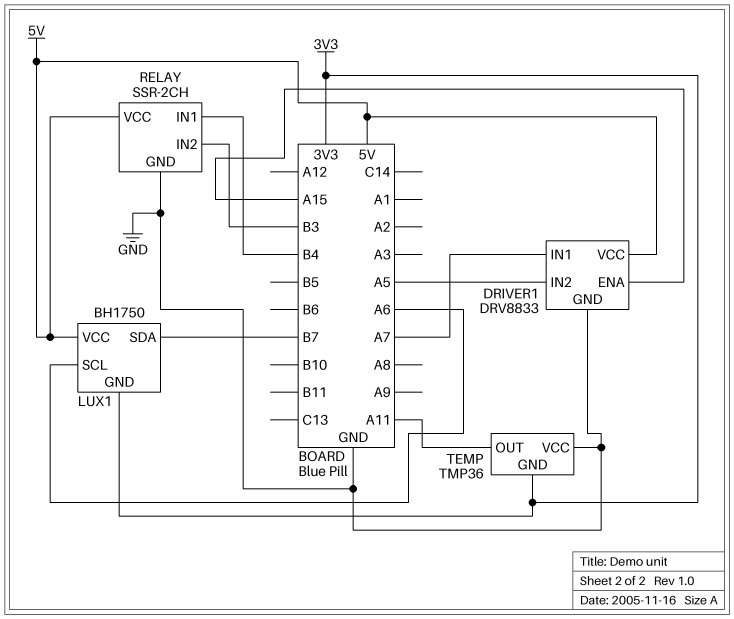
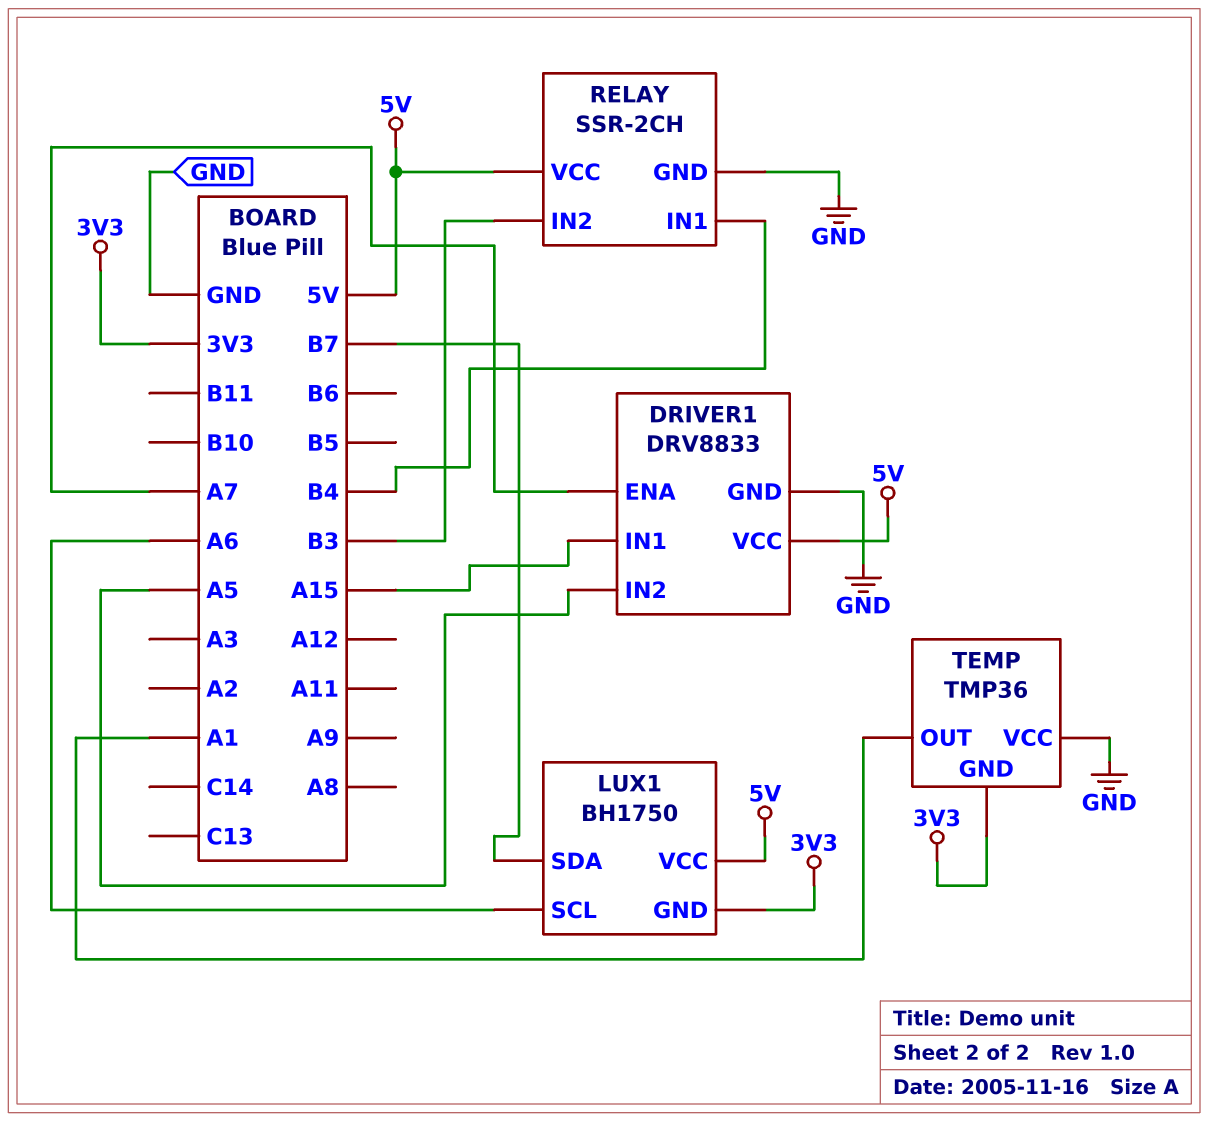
DRIVER1 pin ENA: A15 -> A7
DRIVER1 pin IN1: A7 -> A15
TEMP pin OUT: A11 -> A1

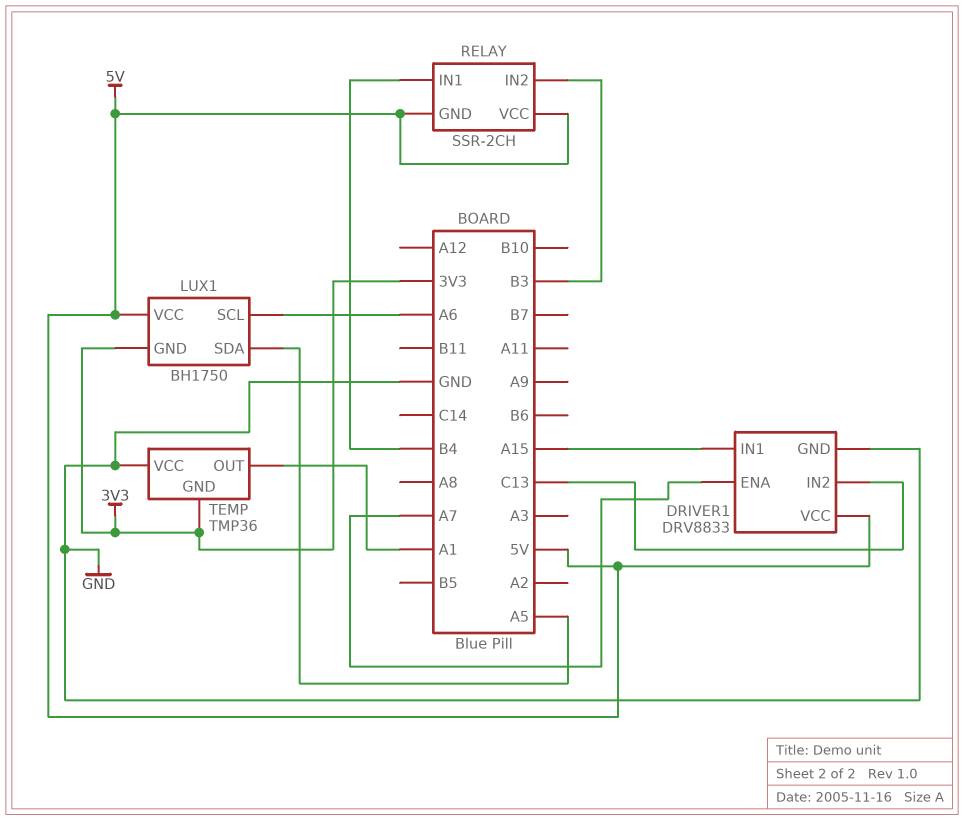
DRIVER1 pin IN2: A5 -> C13
LUX1 pin SDA: B7 -> A5
RELAY pin GND: GND -> 5V

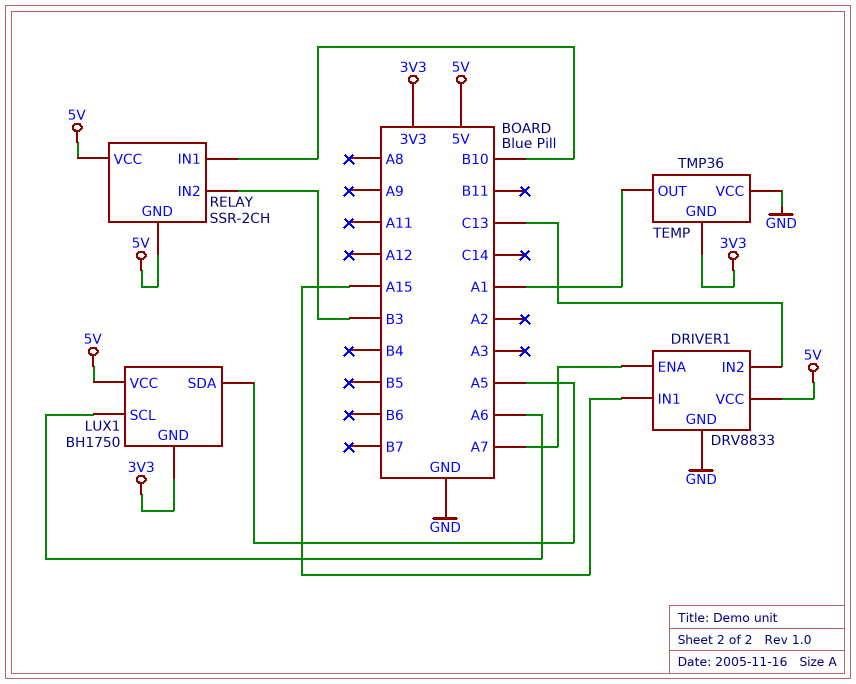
RELAY pin IN1: B4 -> B10

